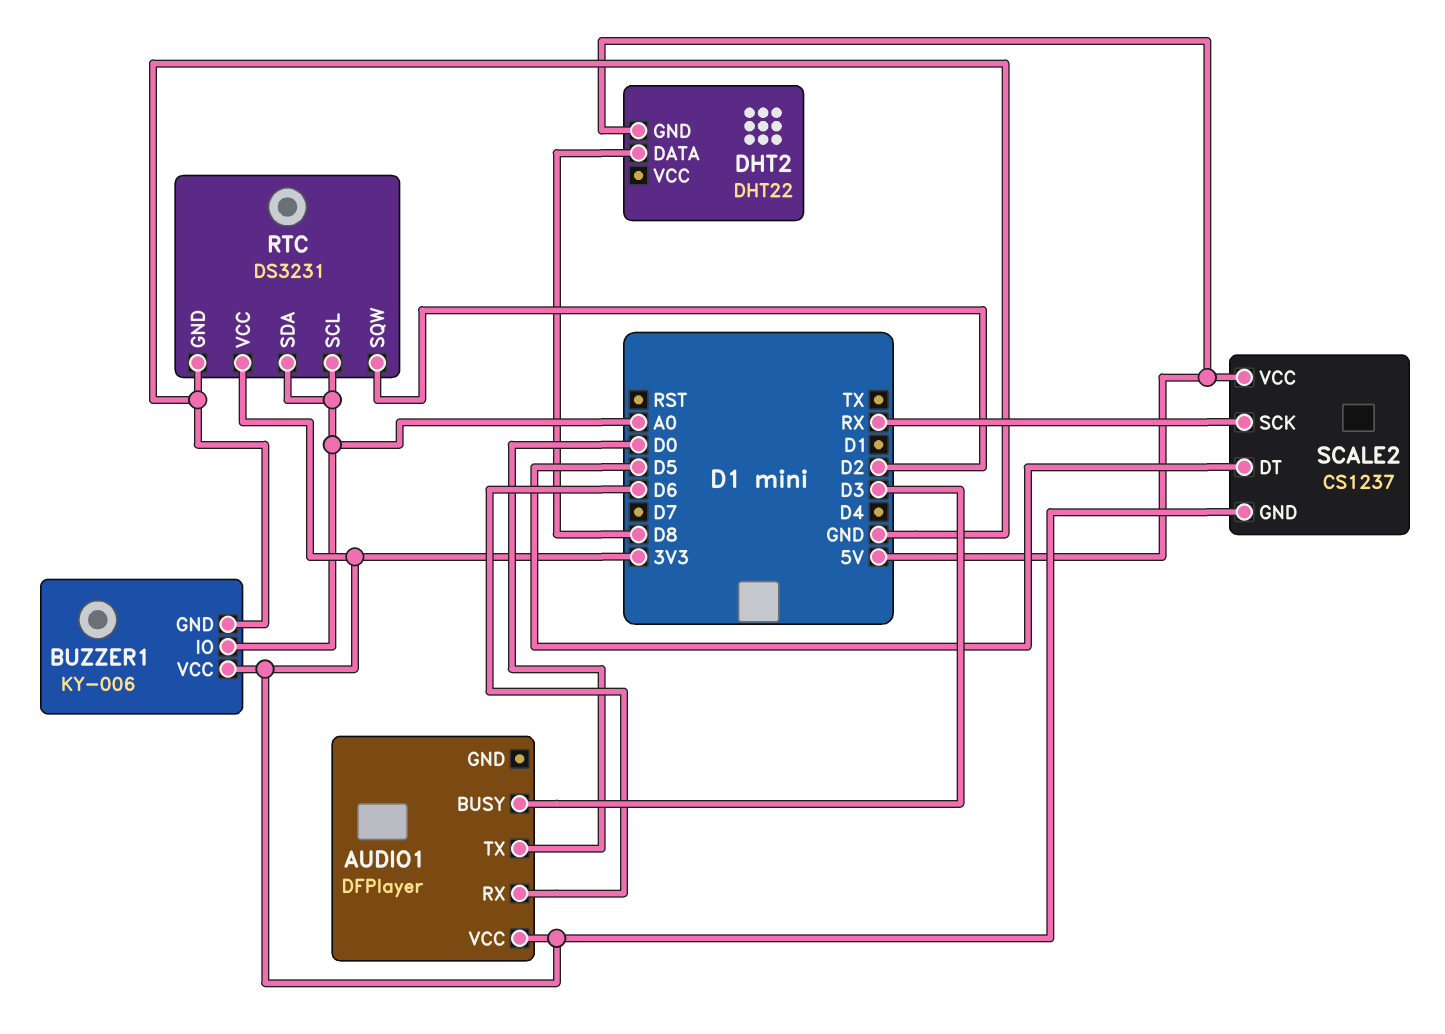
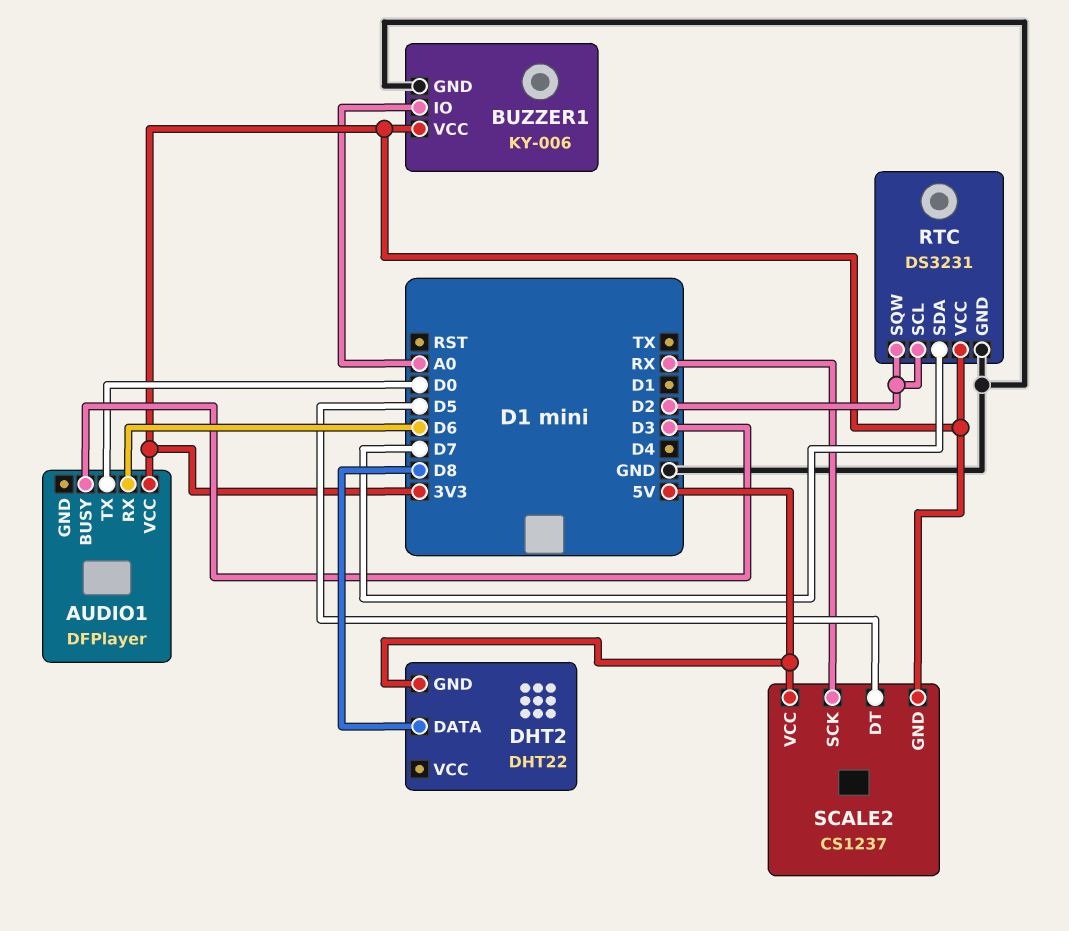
RTC pin SCL: A0 -> D2
RTC pin SDA: A0 -> D7

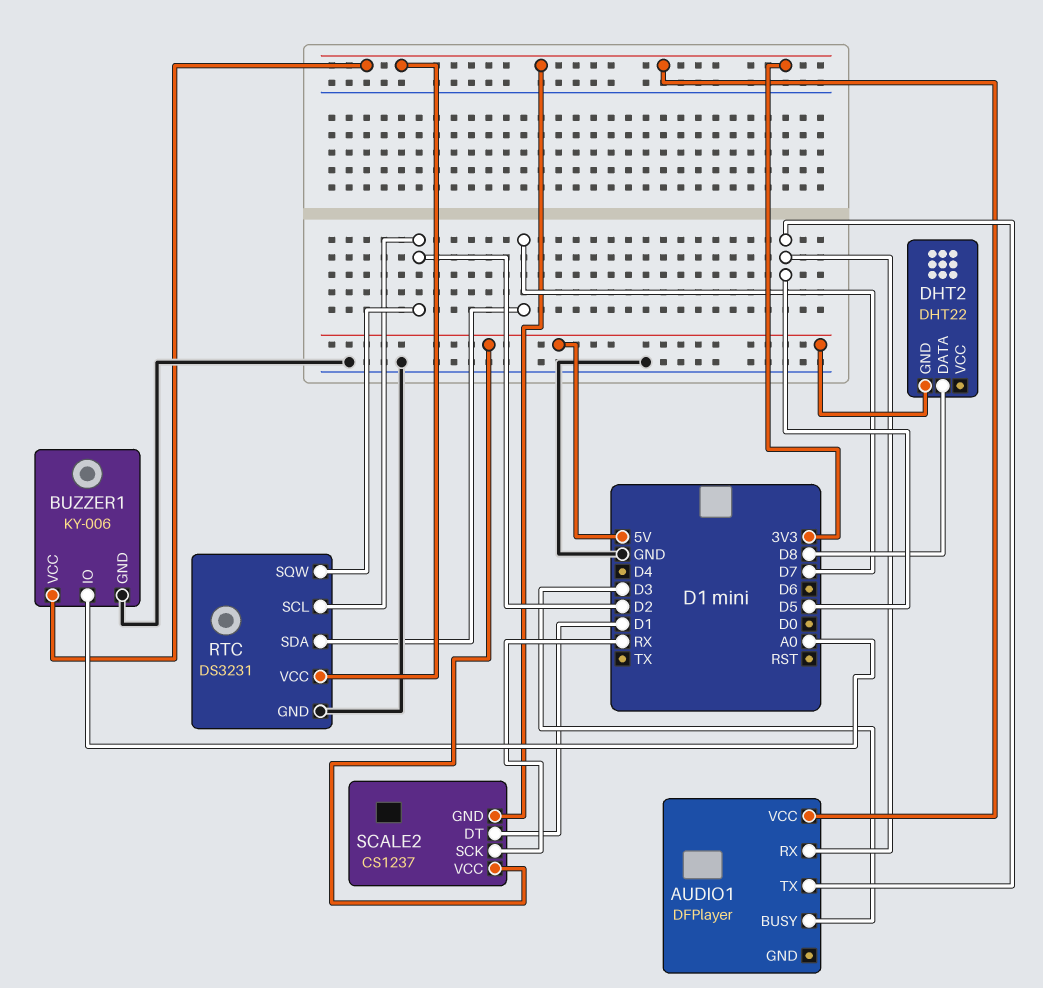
AUDIO1 pin RX: D6 -> D5
AUDIO1 pin TX: D0 -> D5
SCALE2 pin DT: D5 -> D1

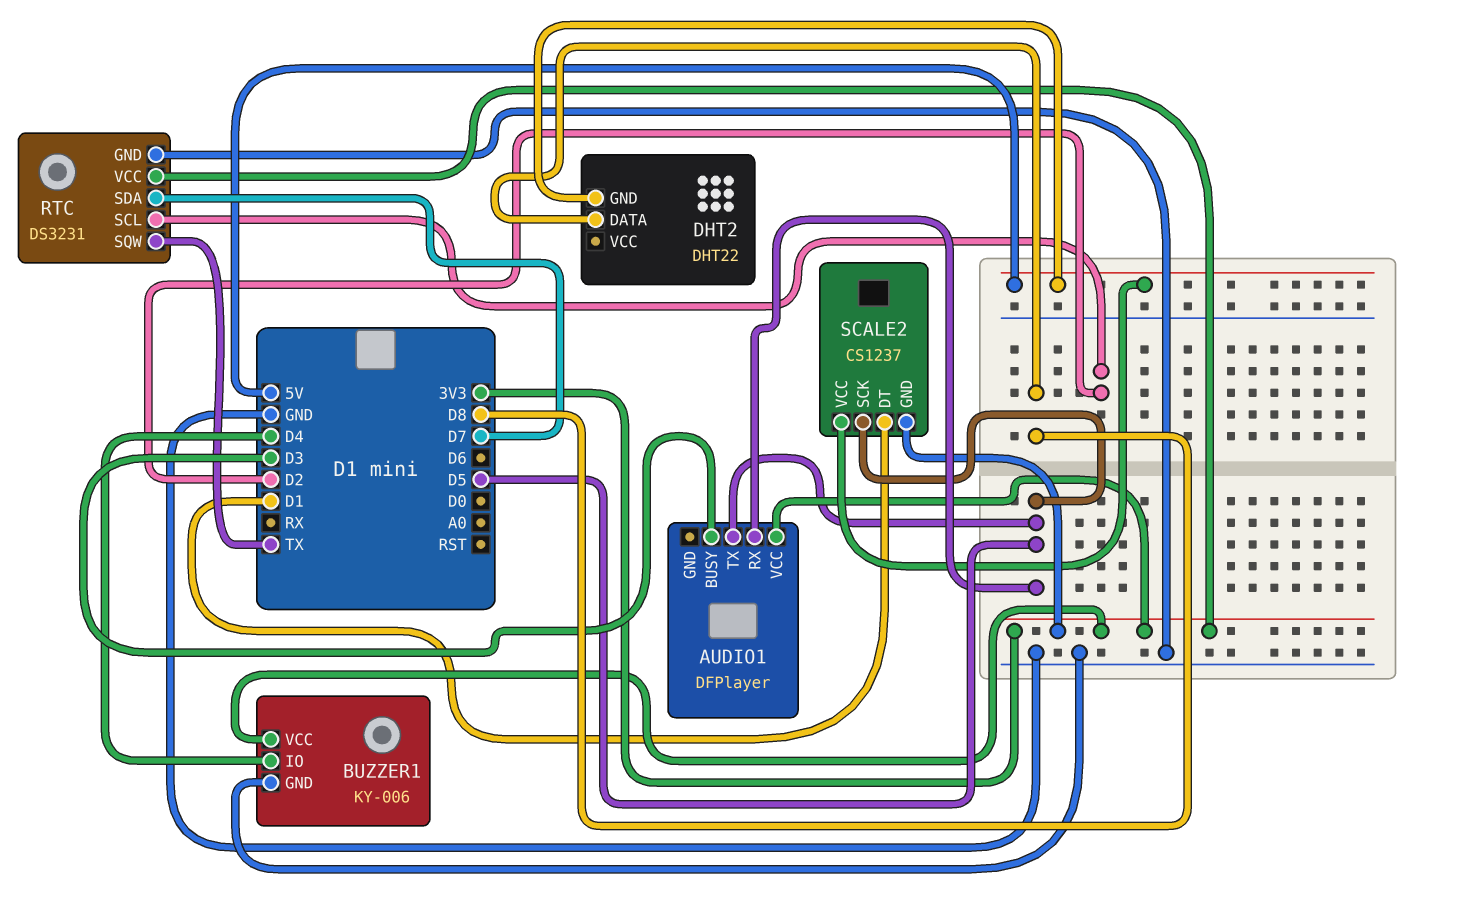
BUZZER1 pin IO: A0 -> D4
RTC pin SQW: D2 -> TX
SCALE2 pin SCK: RX -> D5

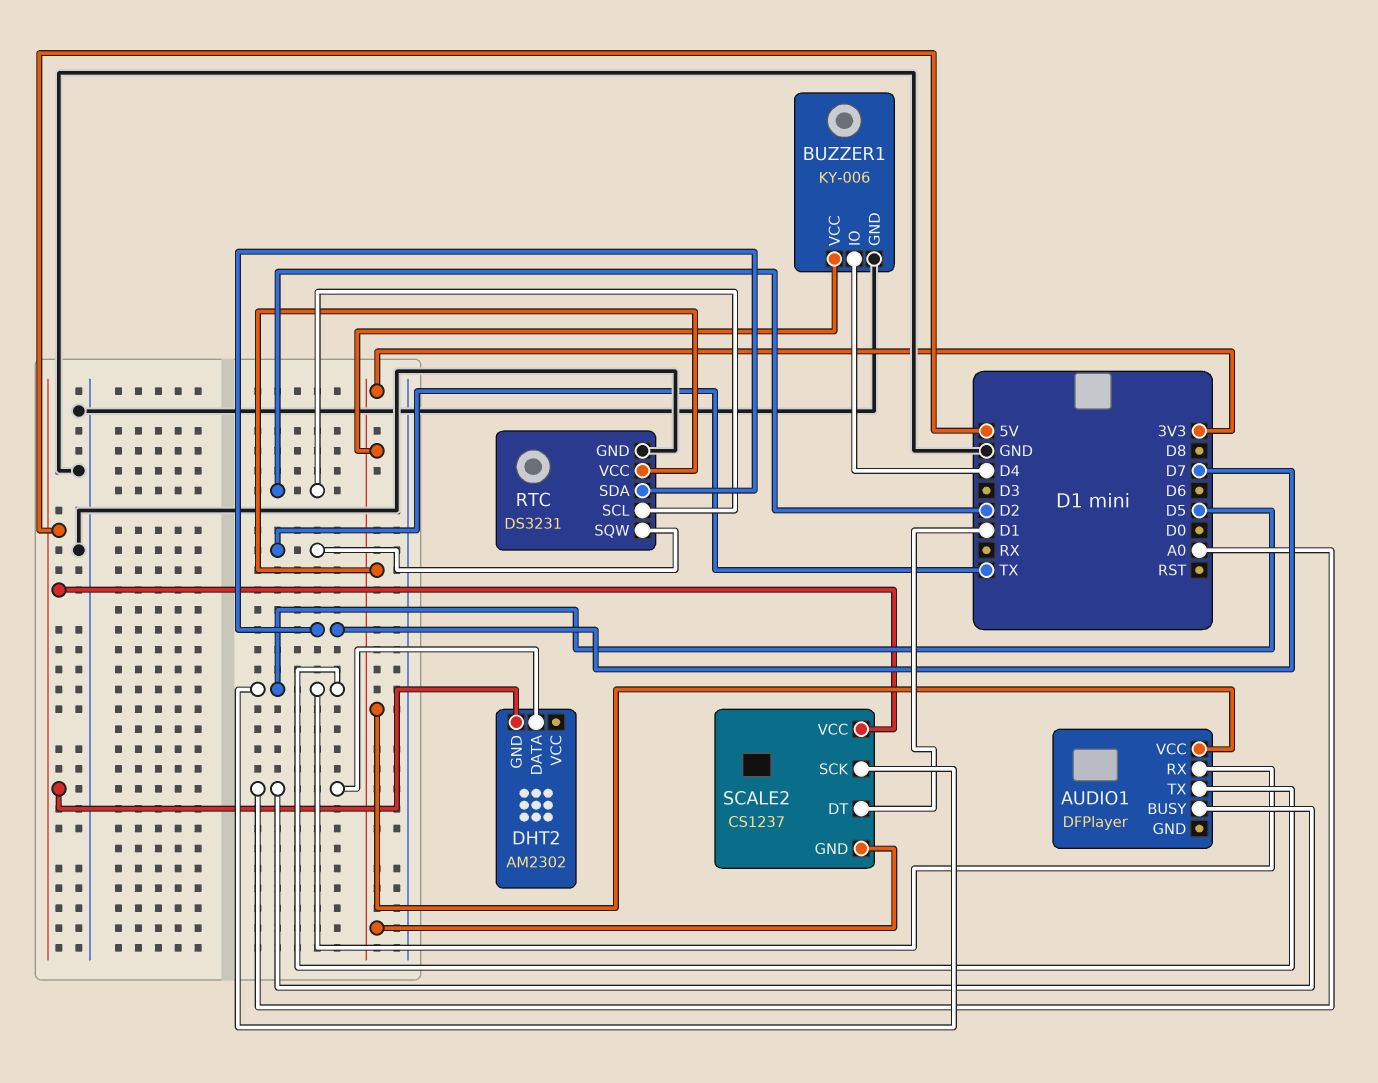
AUDIO1 pin BUSY: D3 -> A0
DHT2: DHT22 -> AM2302
DHT2 pin DATA: D8 -> A0

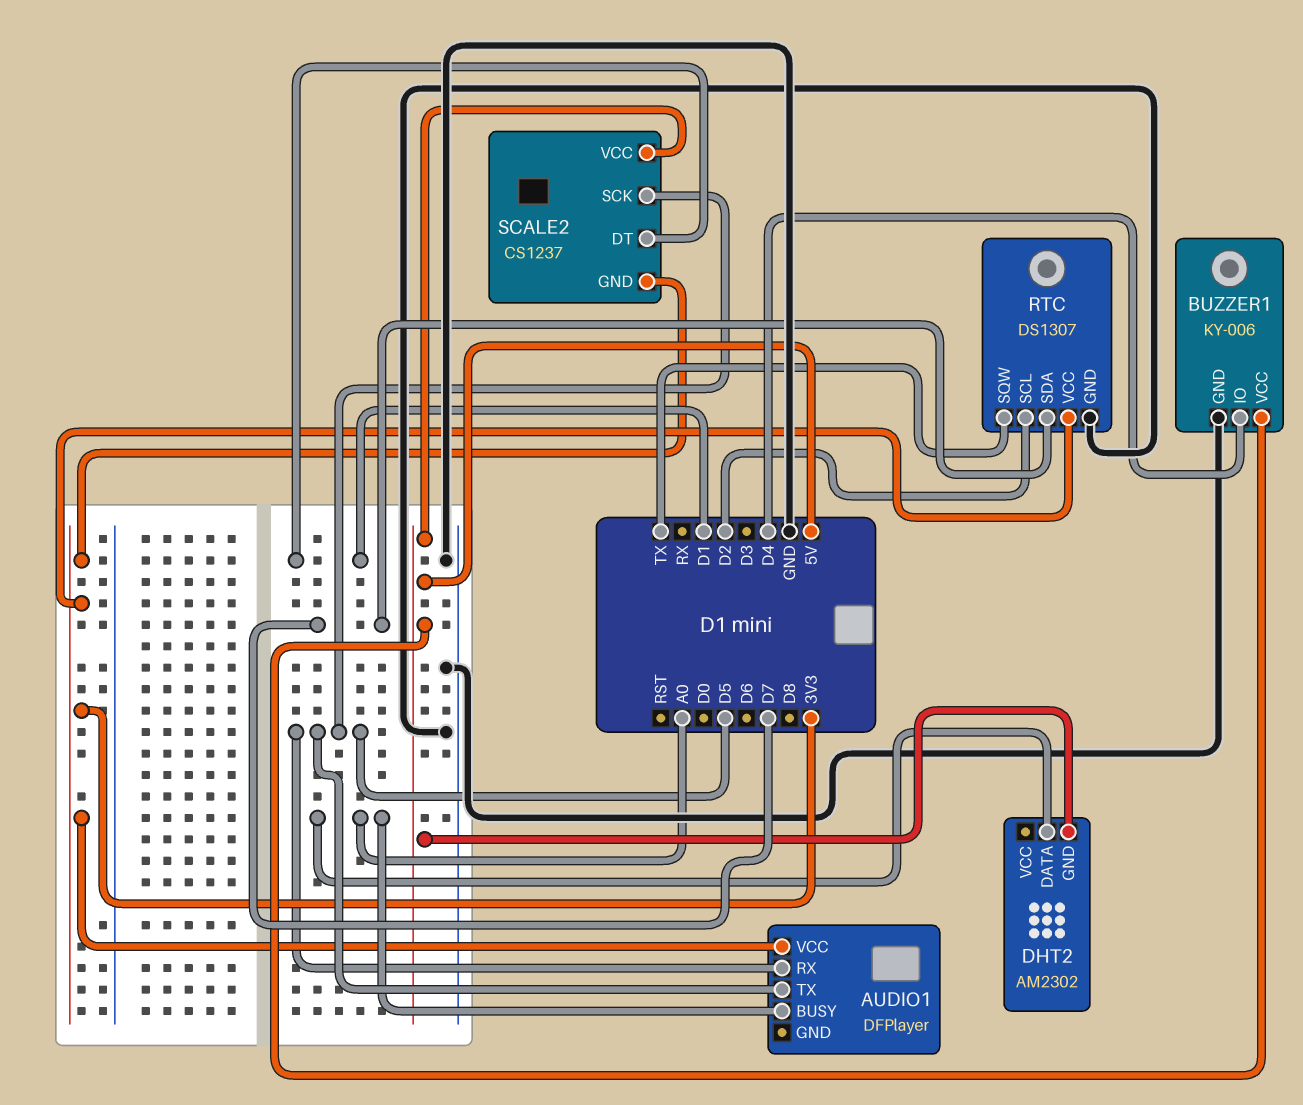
BUZZER1 pin VCC: 3V3 -> 5V
RTC: DS3231 -> DS1307

